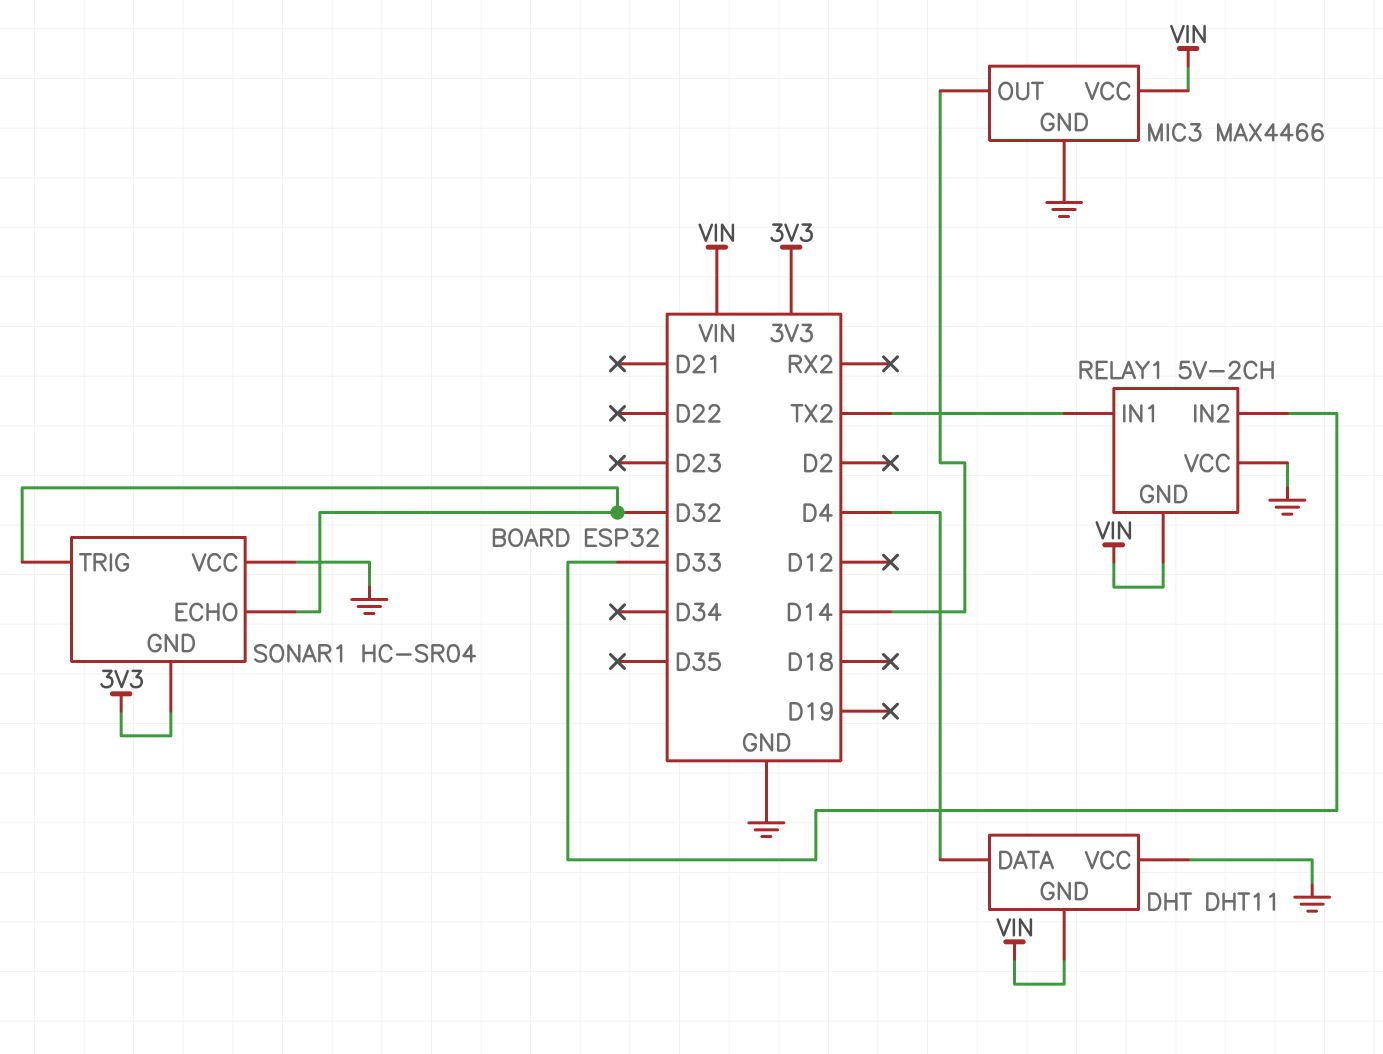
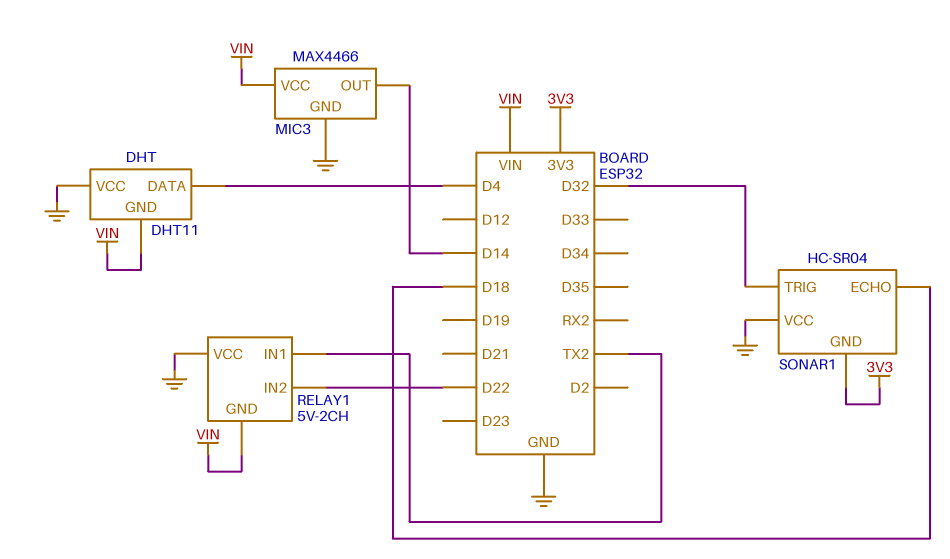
RELAY1 pin IN2: D33 -> D22
SONAR1 pin ECHO: D32 -> D18

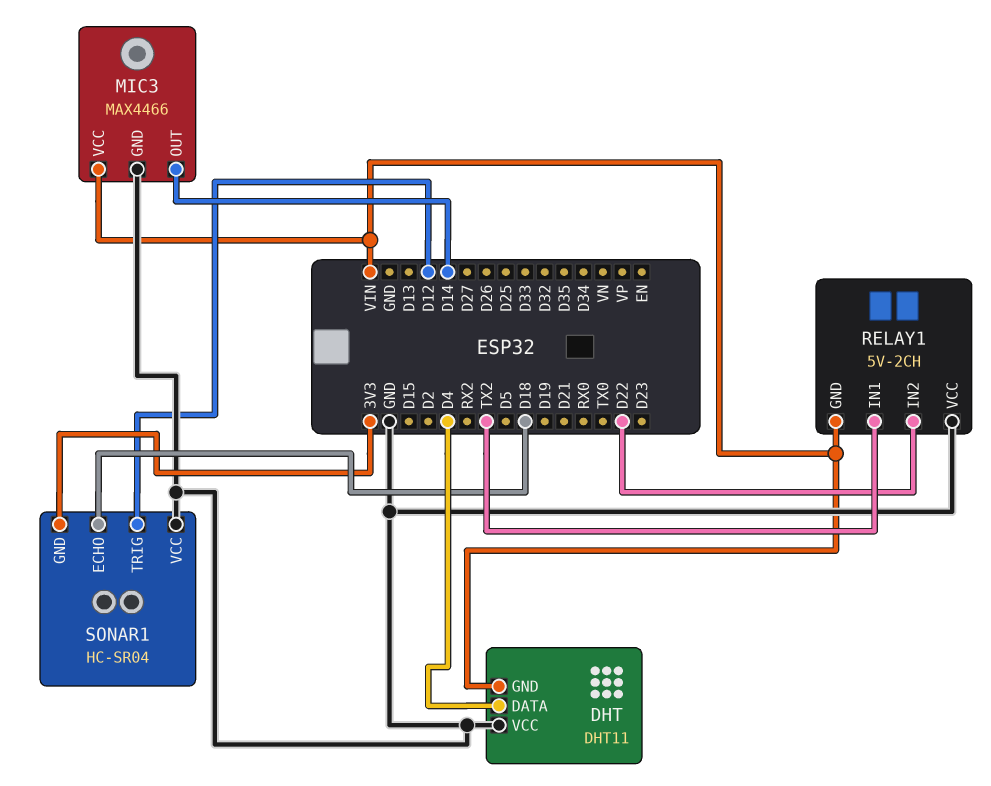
SONAR1 pin TRIG: D32 -> D12

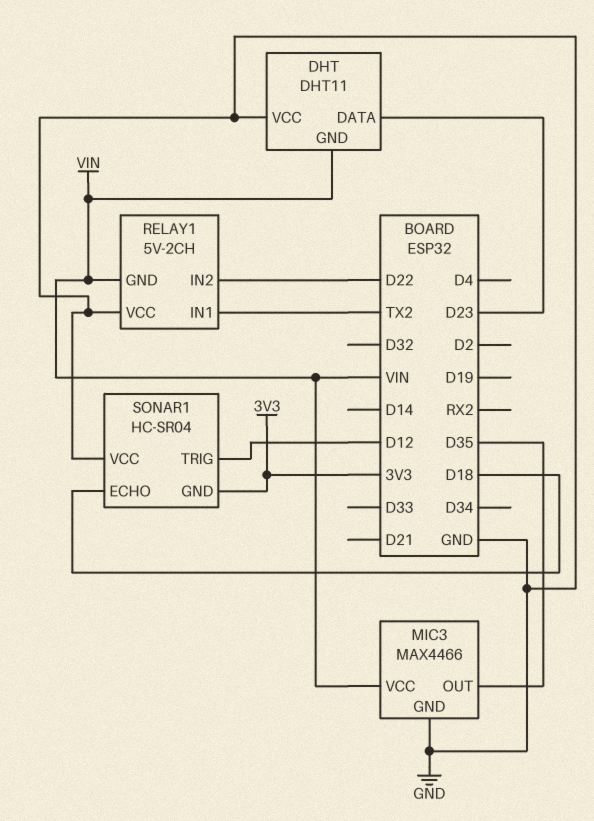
DHT pin DATA: D4 -> D23
MIC3 pin OUT: D14 -> D35

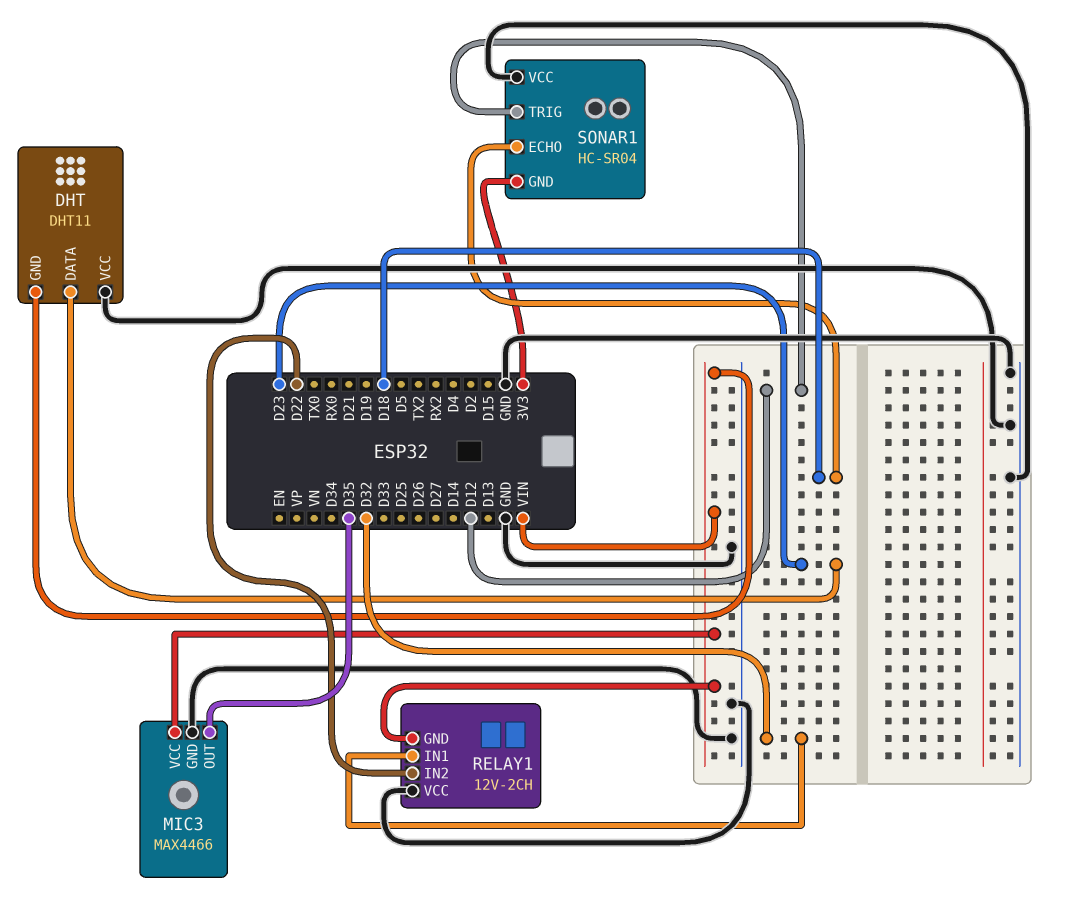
RELAY1: 5V-2CH -> 12V-2CH
RELAY1 pin IN1: TX2 -> D32

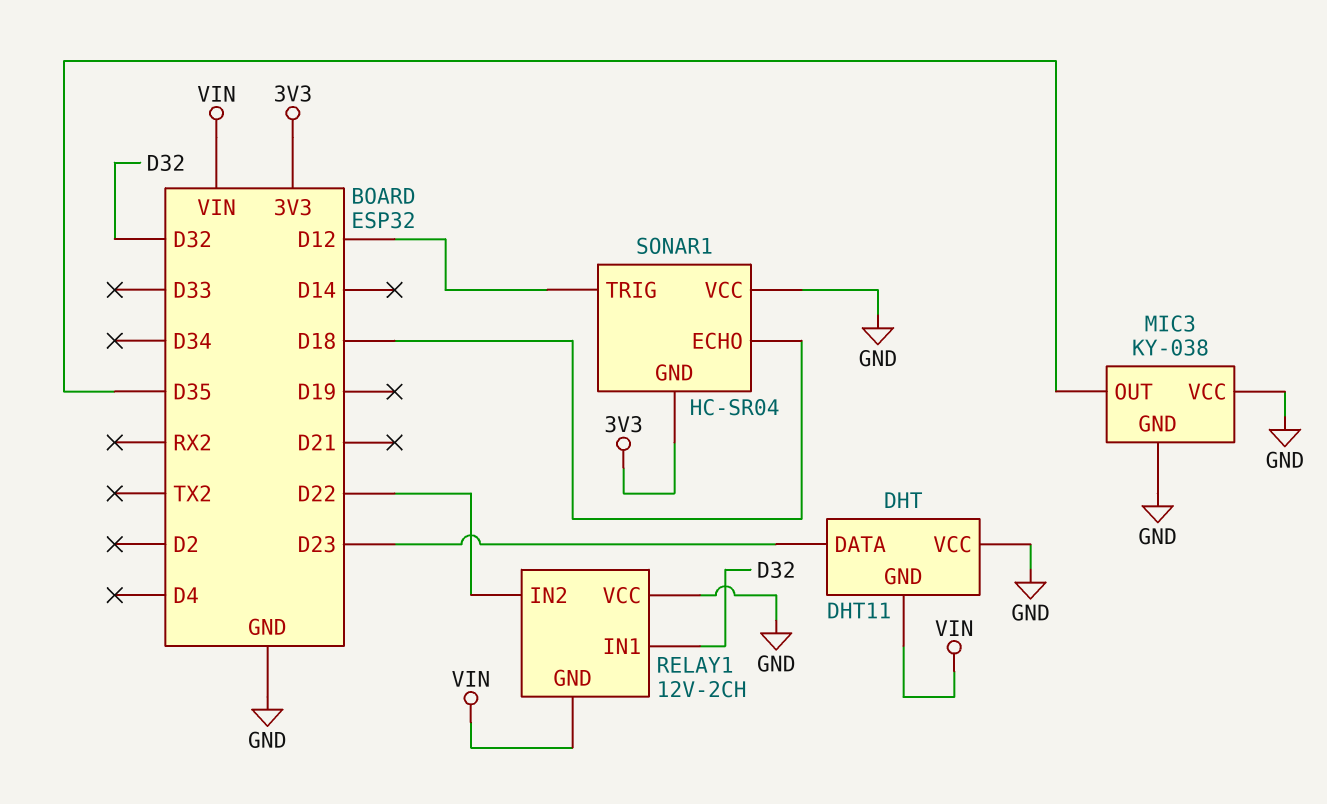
MIC3: MAX4466 -> KY-038
MIC3 pin VCC: VIN -> GND

